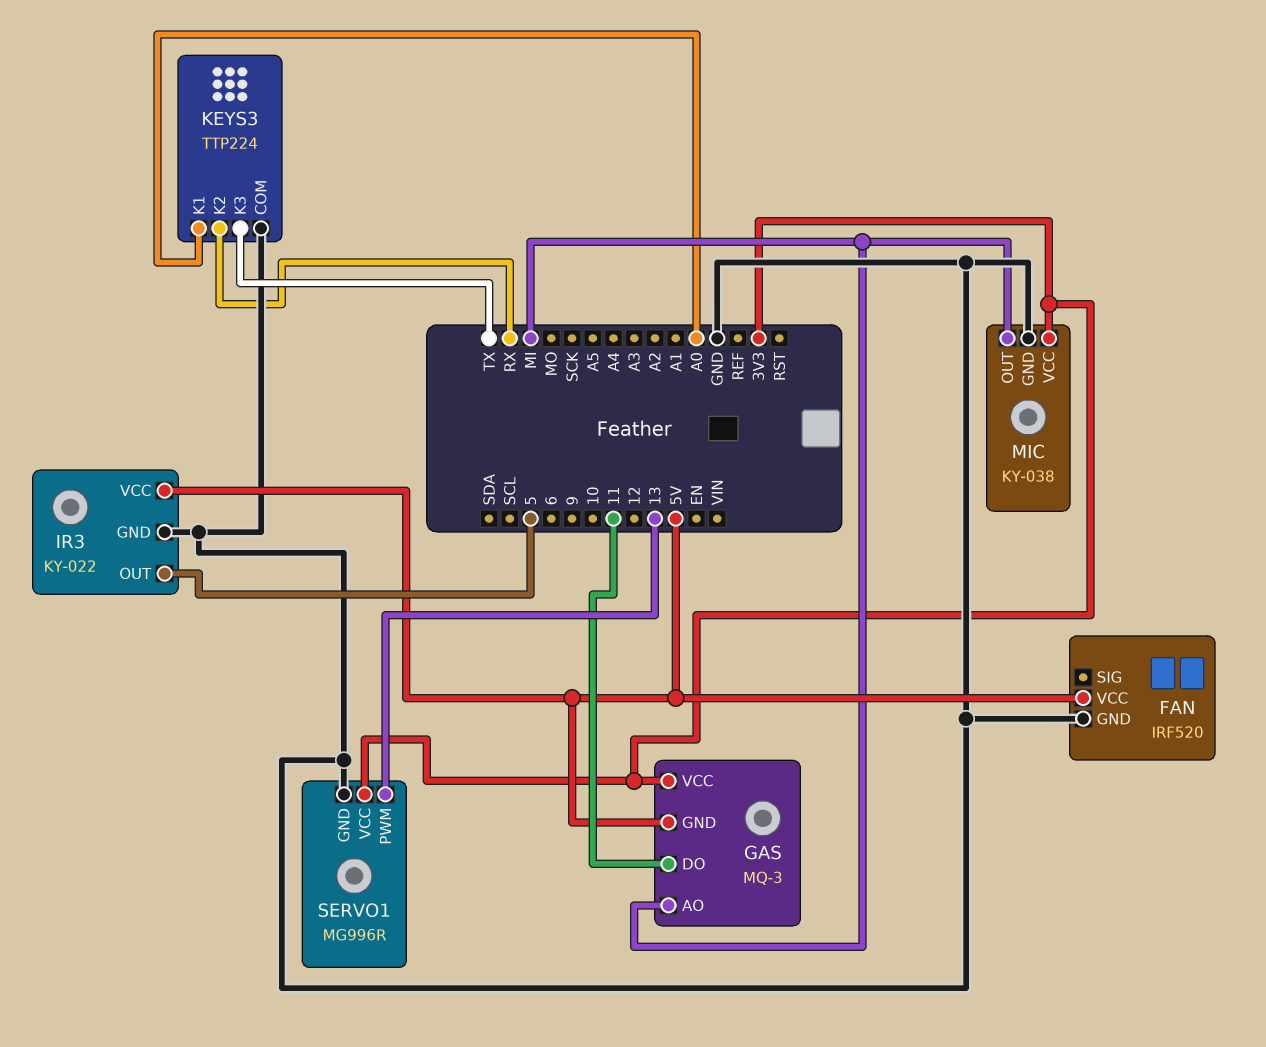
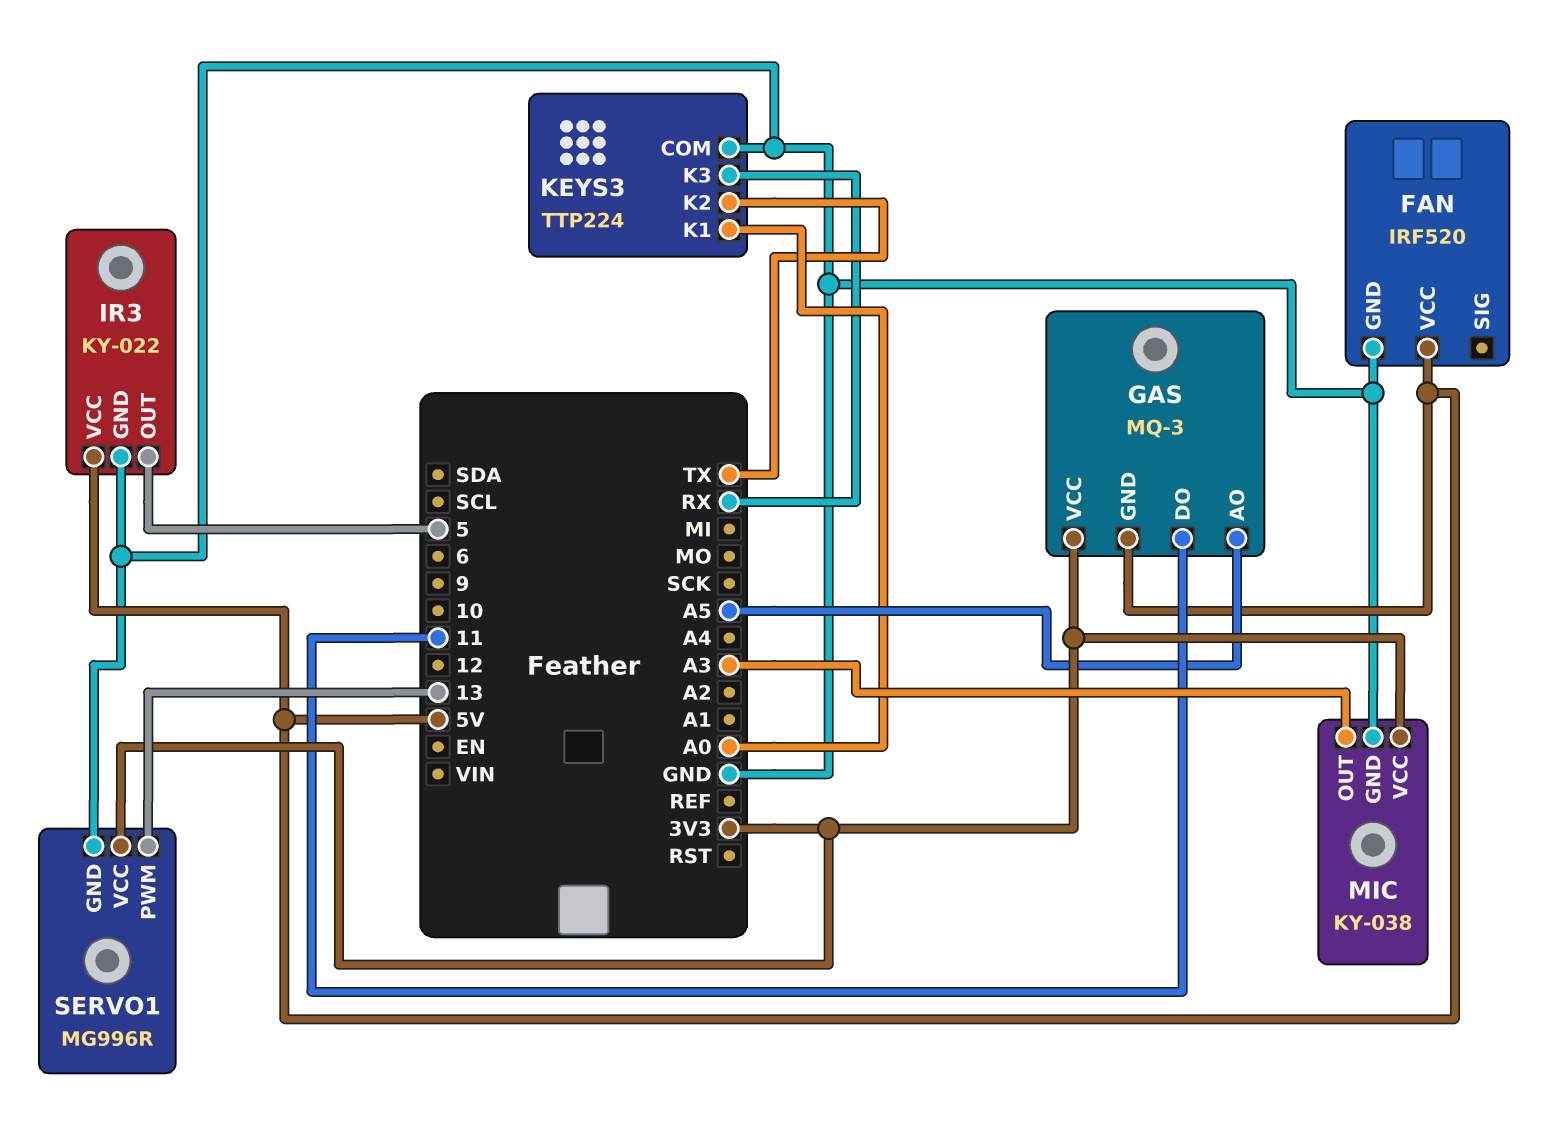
GAS pin AO: MI -> A5
KEYS3 pin K2: RX -> TX
KEYS3 pin K3: TX -> RX
MIC pin OUT: MI -> A3

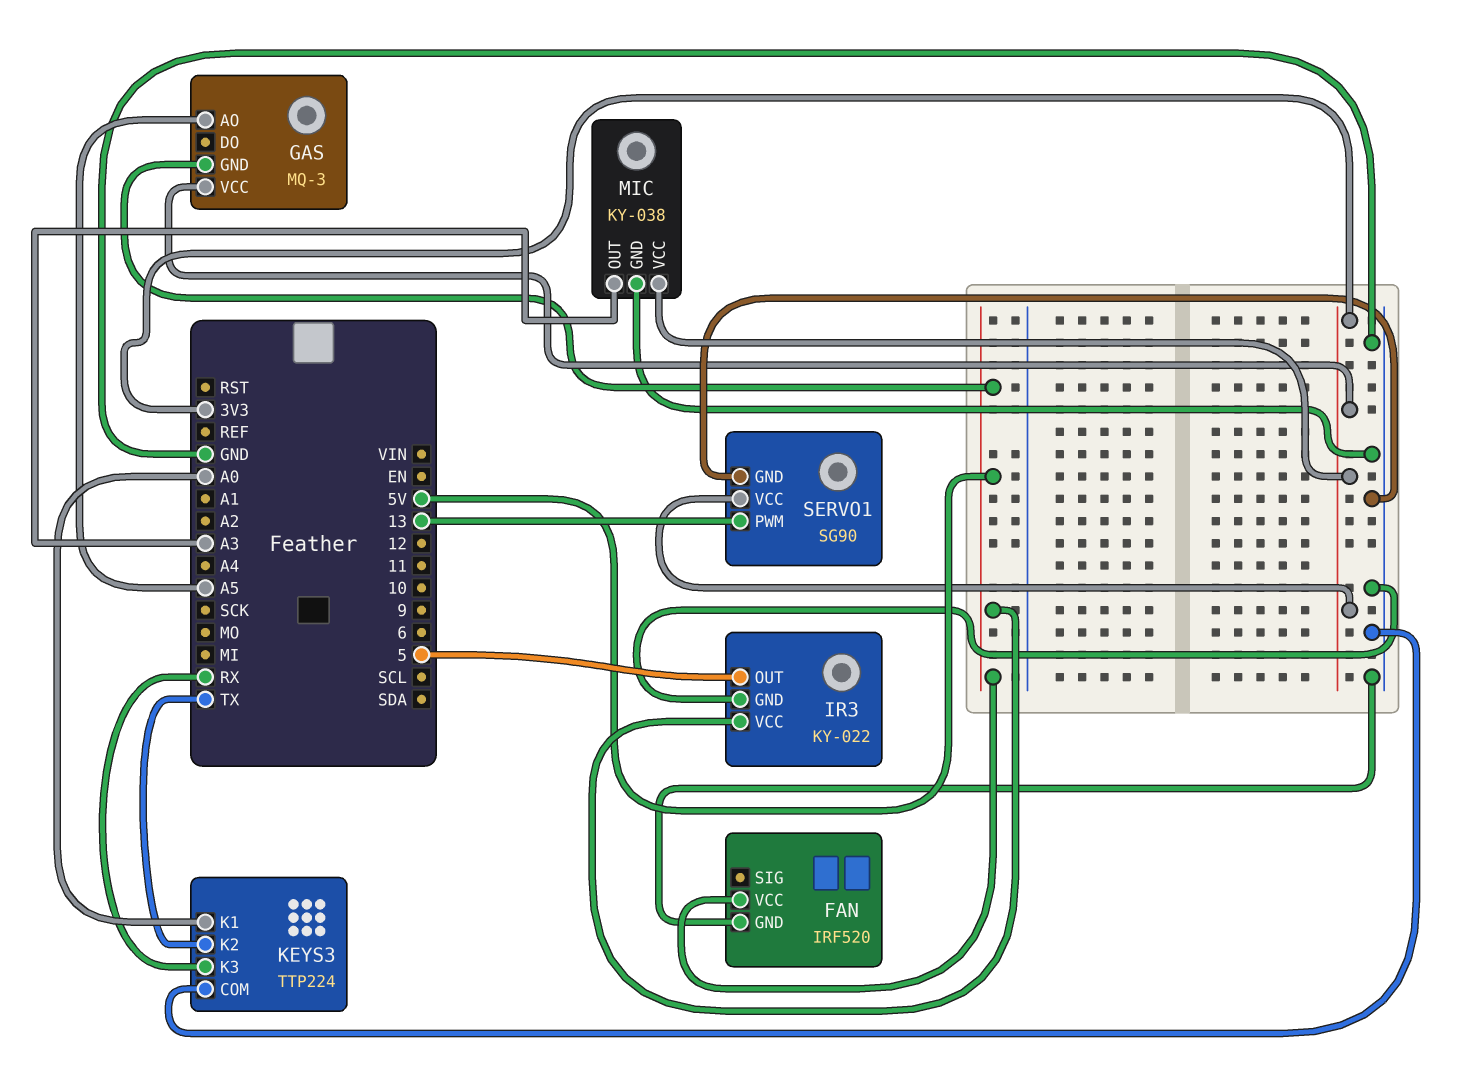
GAS pin DO: 11 -> none
SERVO1: MG996R -> SG90

